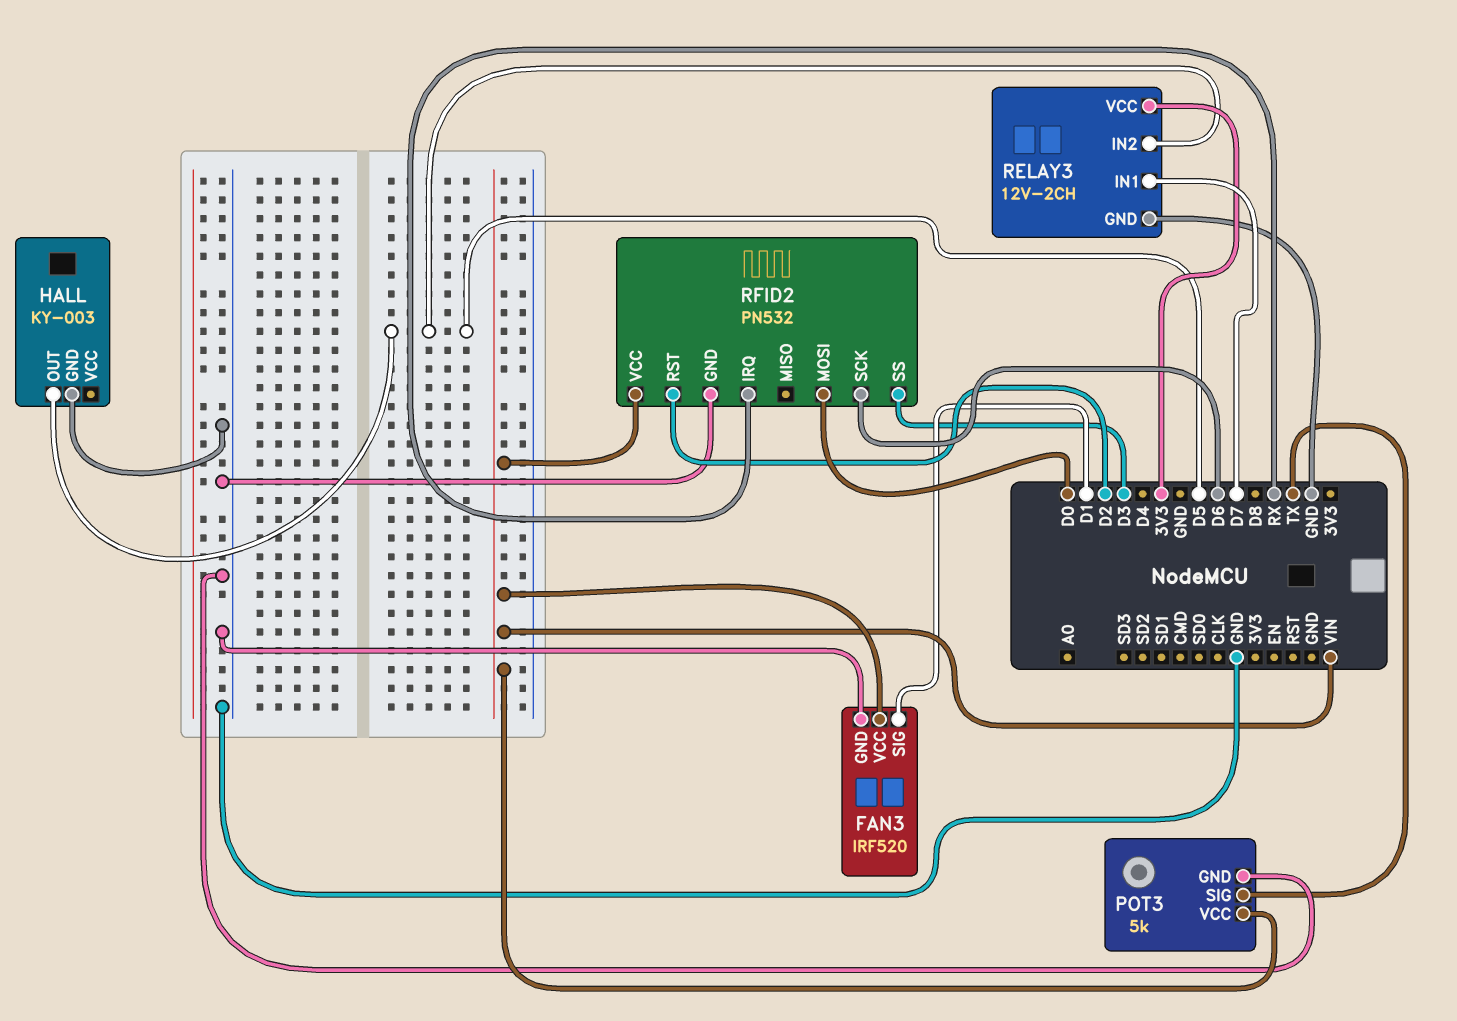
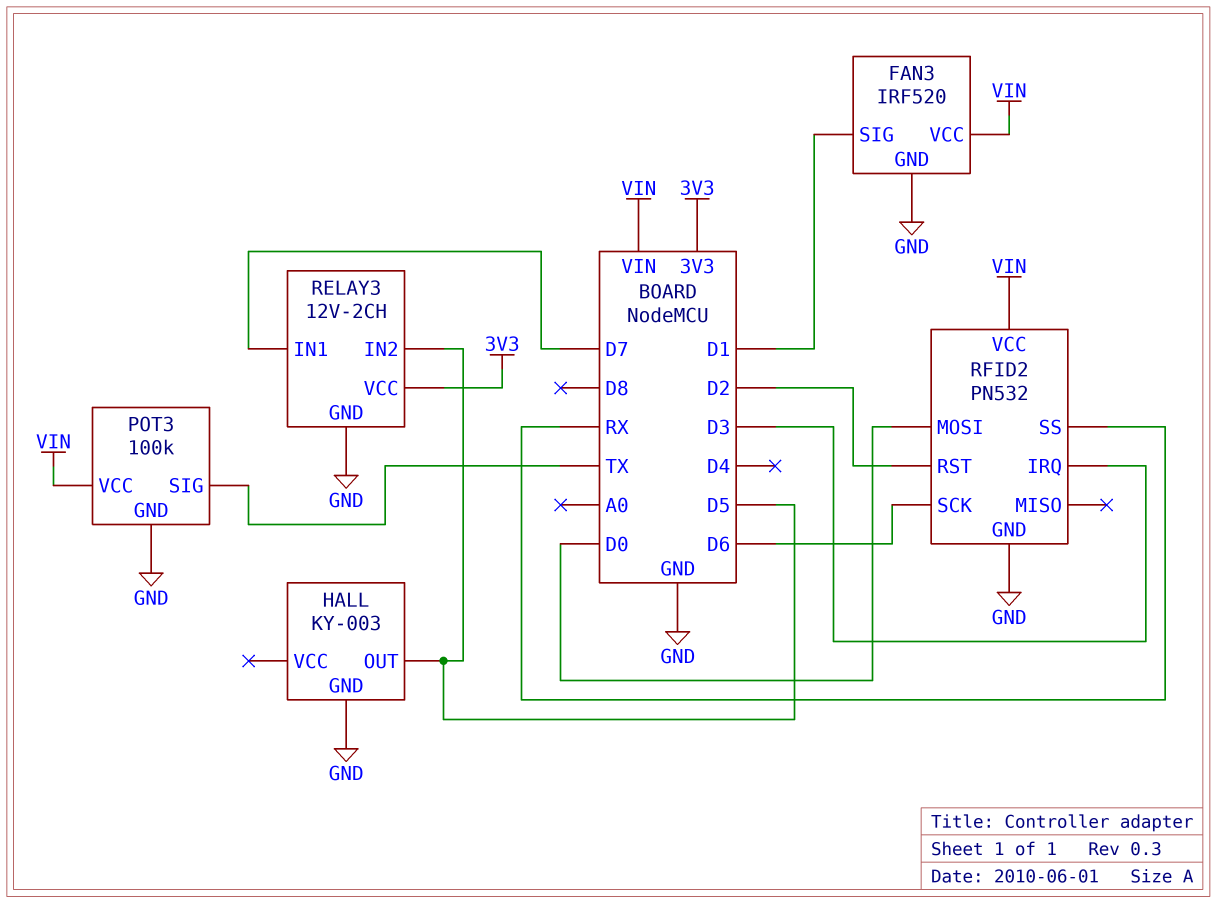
POT3: 5k -> 100k
RFID2 pin IRQ: RX -> D3
RFID2 pin SS: D3 -> RX

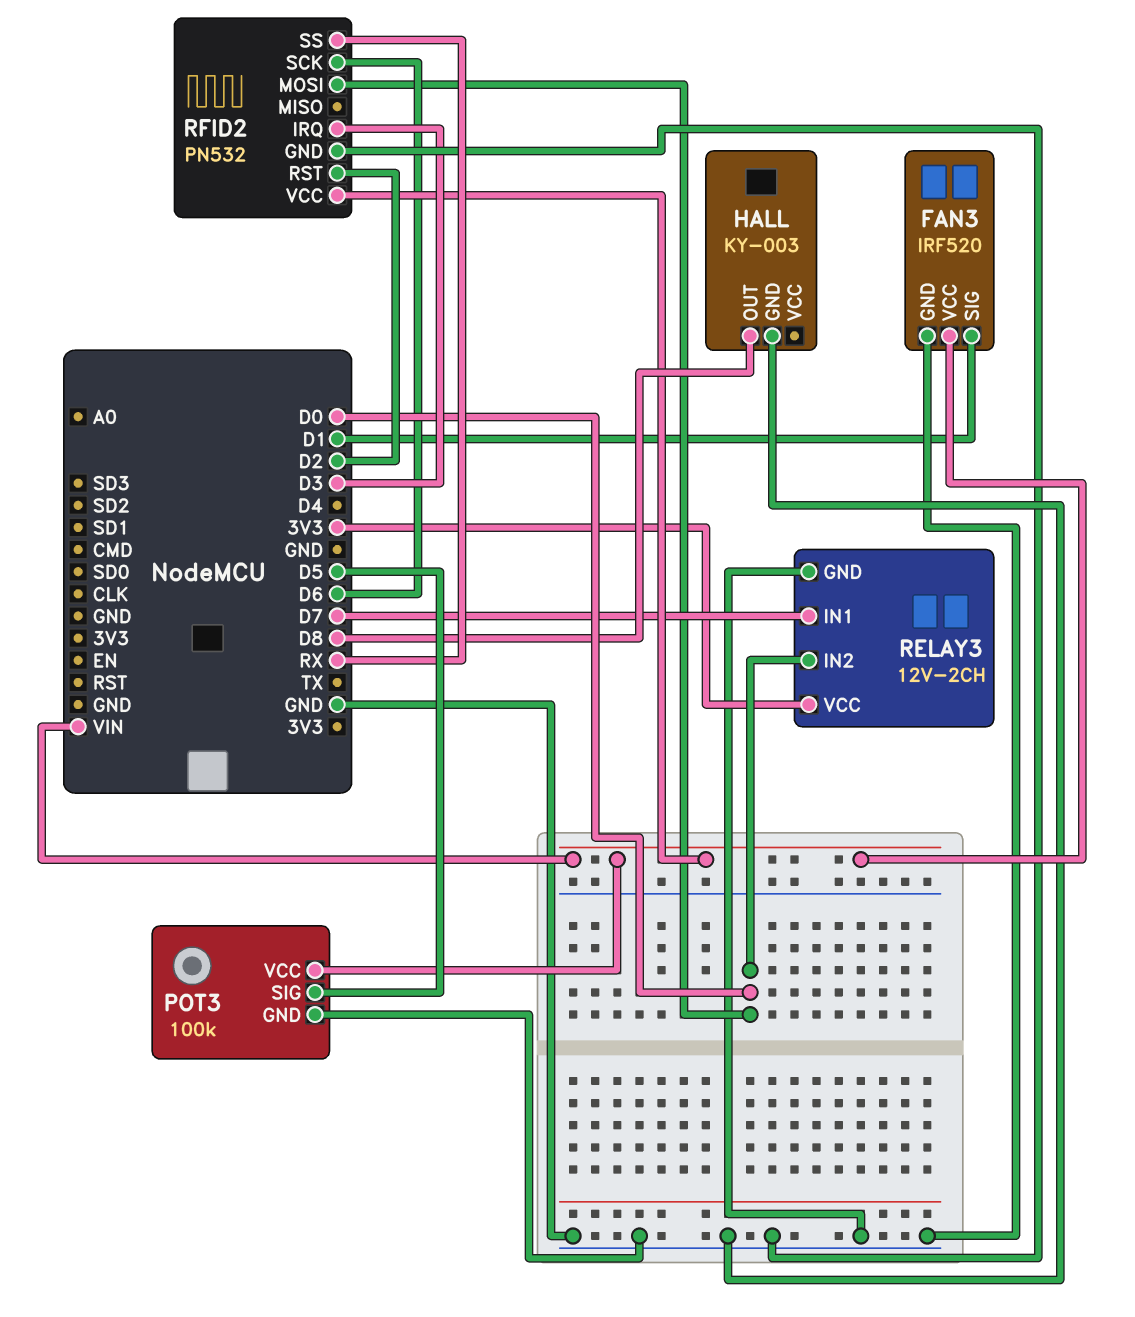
HALL pin OUT: D5 -> D8
POT3 pin SIG: TX -> D5
RELAY3 pin IN2: D5 -> D0

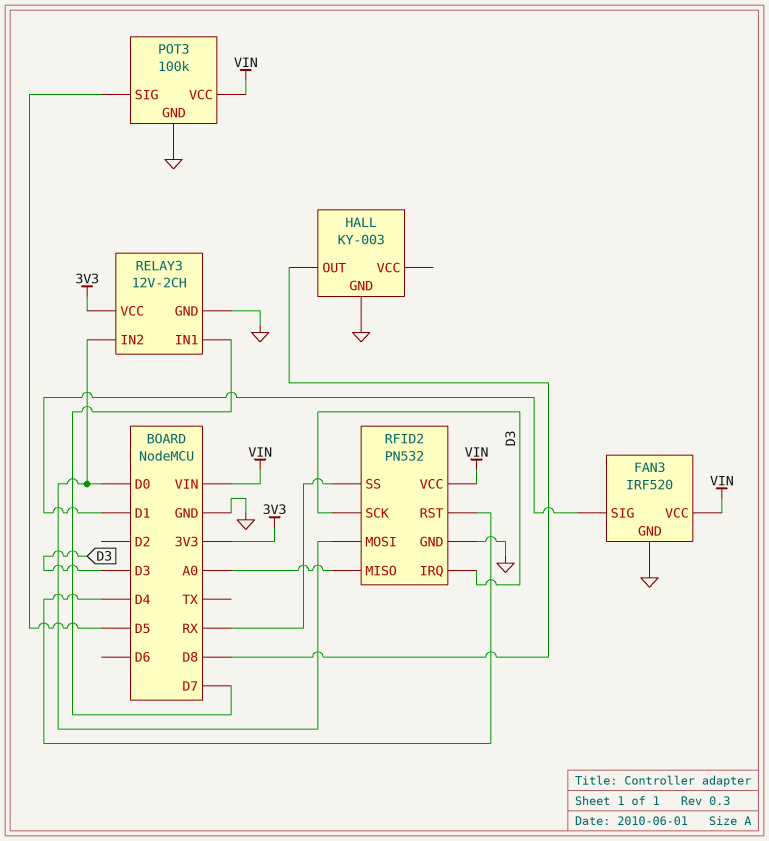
RFID2 pin MISO: none -> A0
RFID2 pin RST: D2 -> D4
RFID2 pin SCK: D6 -> D3

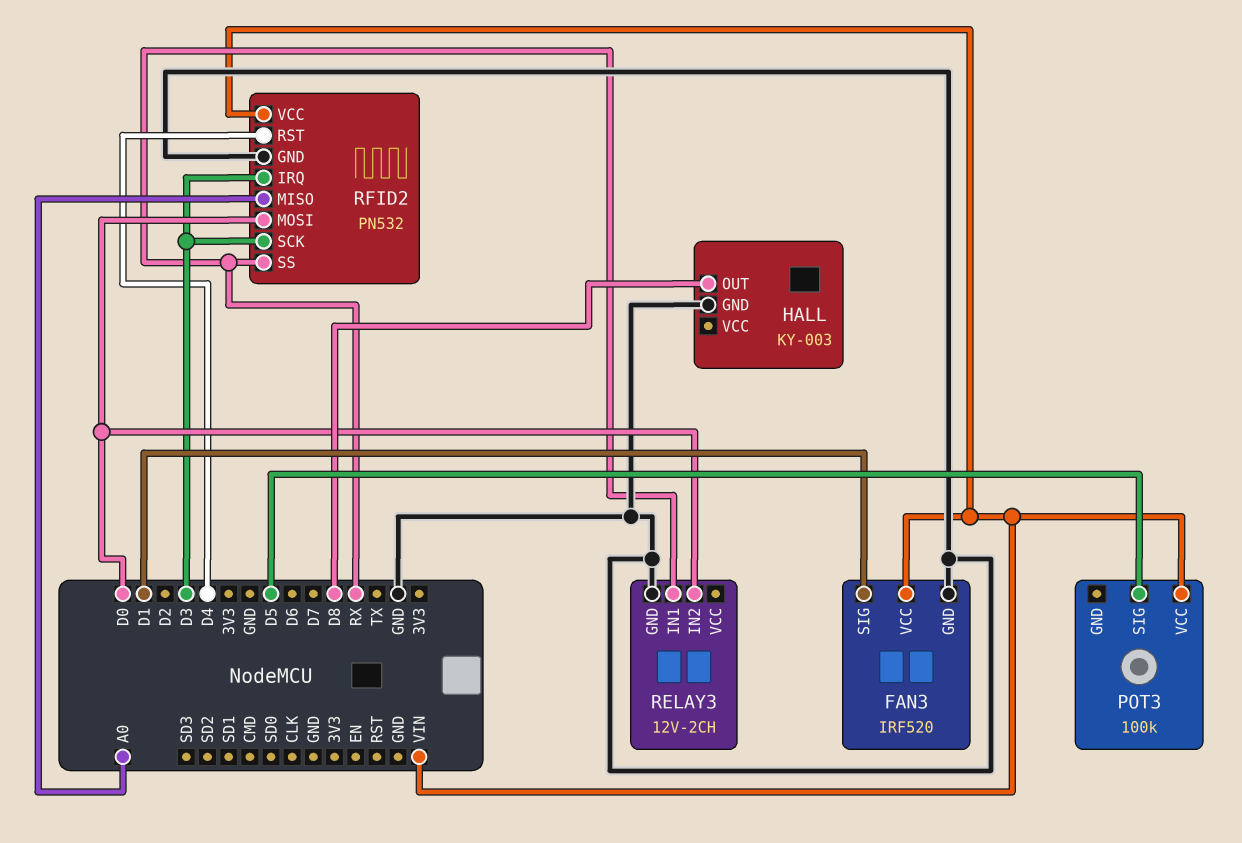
POT3 pin GND: GND -> none
RELAY3 pin IN1: D7 -> RX
RELAY3 pin VCC: 3V3 -> none

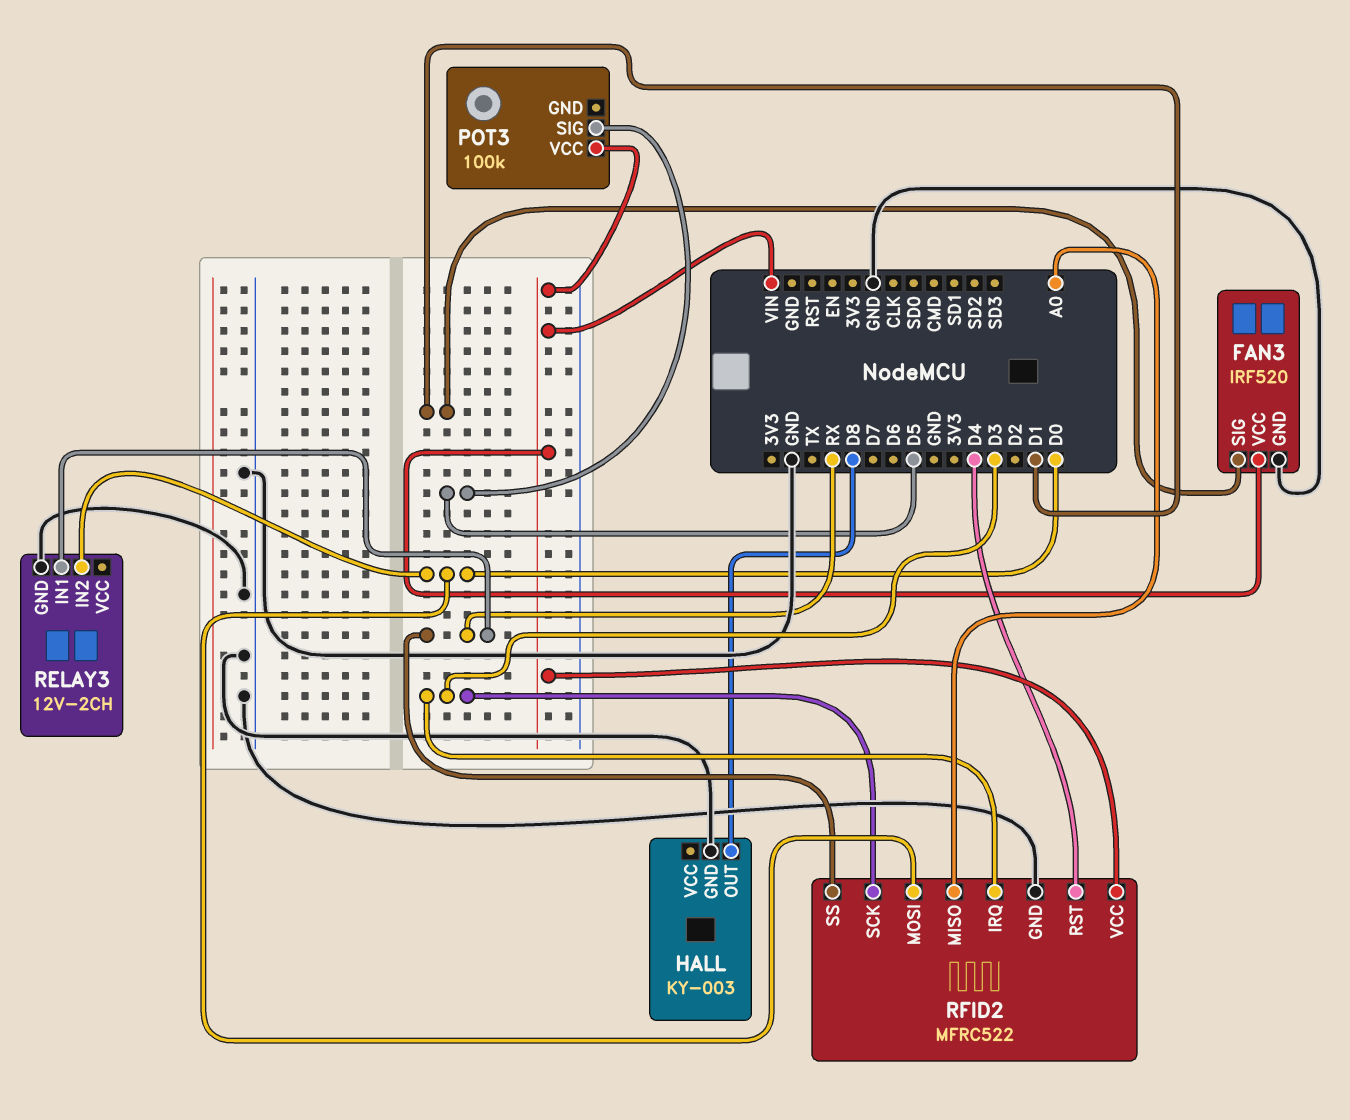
RFID2: PN532 -> MFRC522

